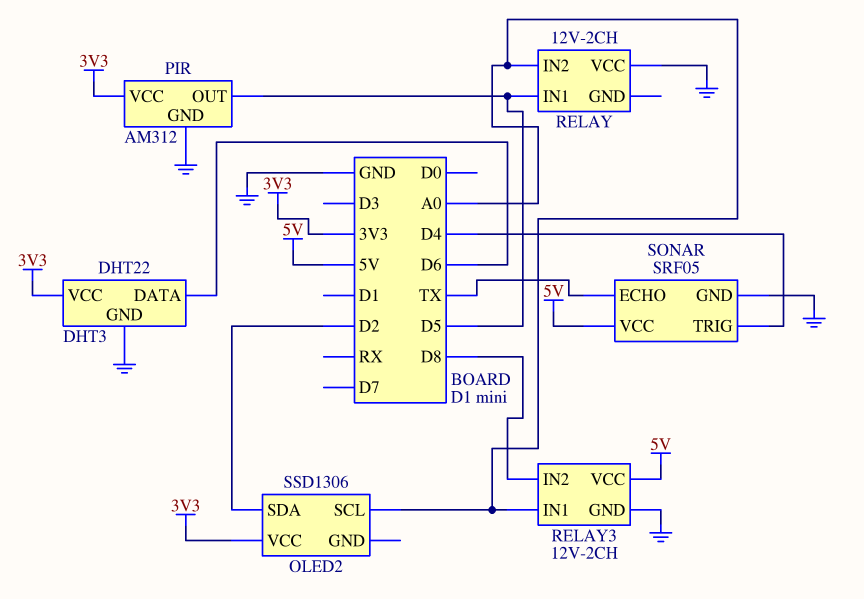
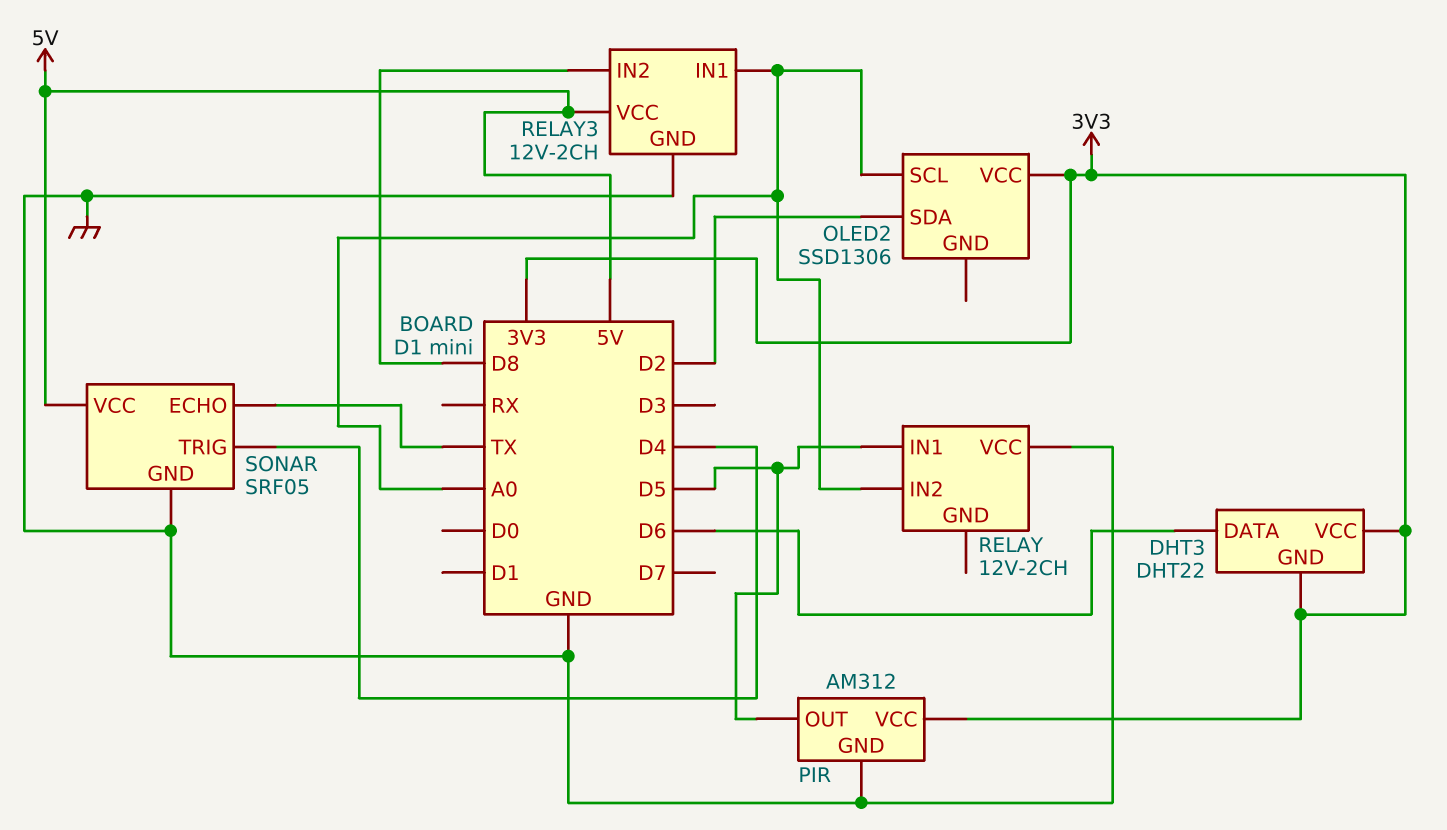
DHT3 pin GND: GND -> 3V3

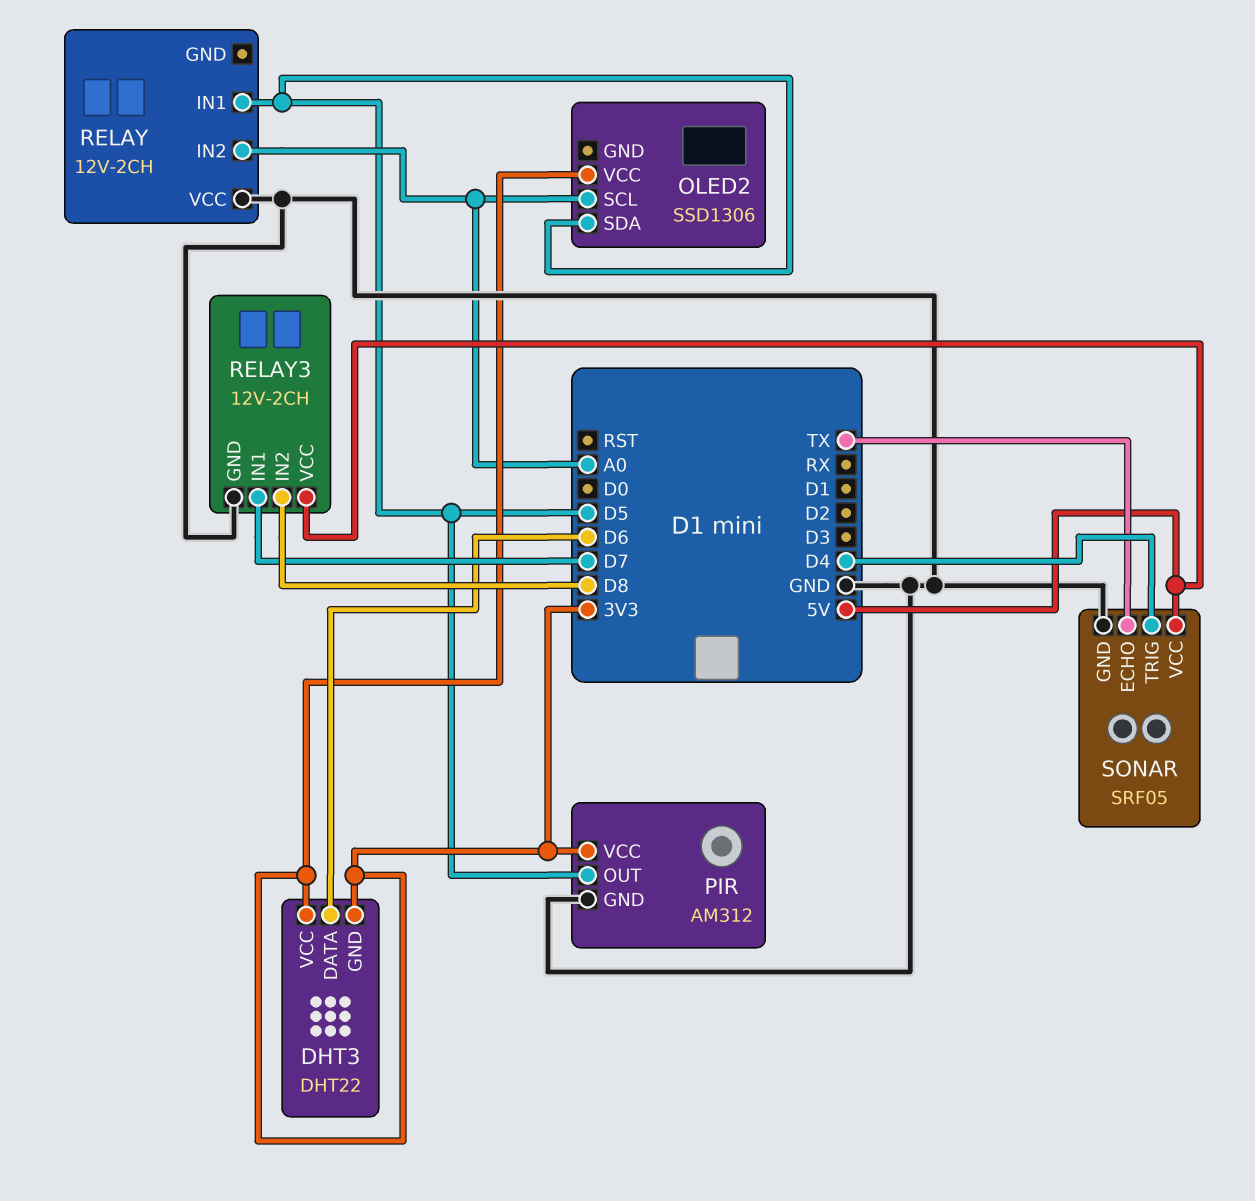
OLED2 pin SDA: D2 -> D5
RELAY3 pin IN1: A0 -> D7

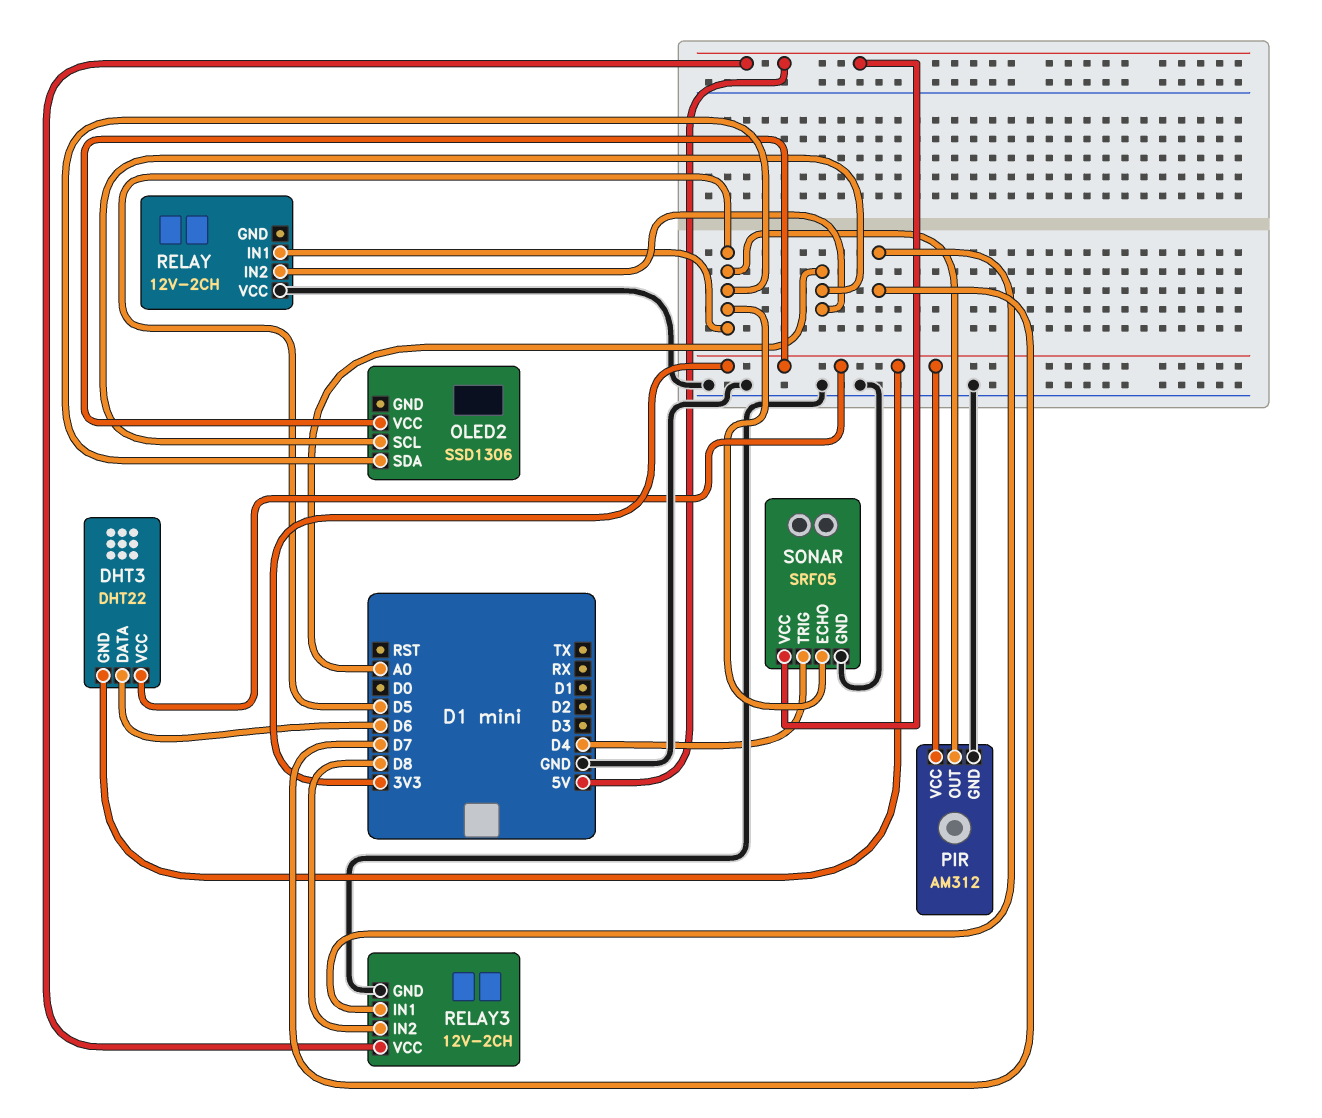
SONAR pin ECHO: TX -> D5

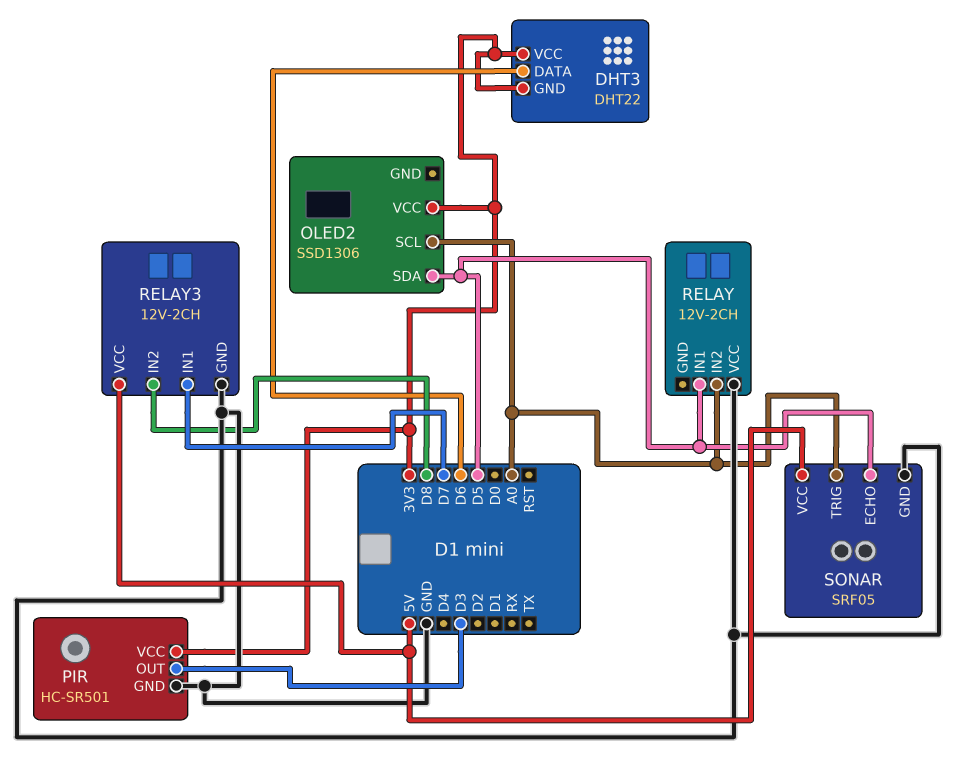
PIR: AM312 -> HC-SR501
PIR pin OUT: D5 -> D3
SONAR pin TRIG: D4 -> A0

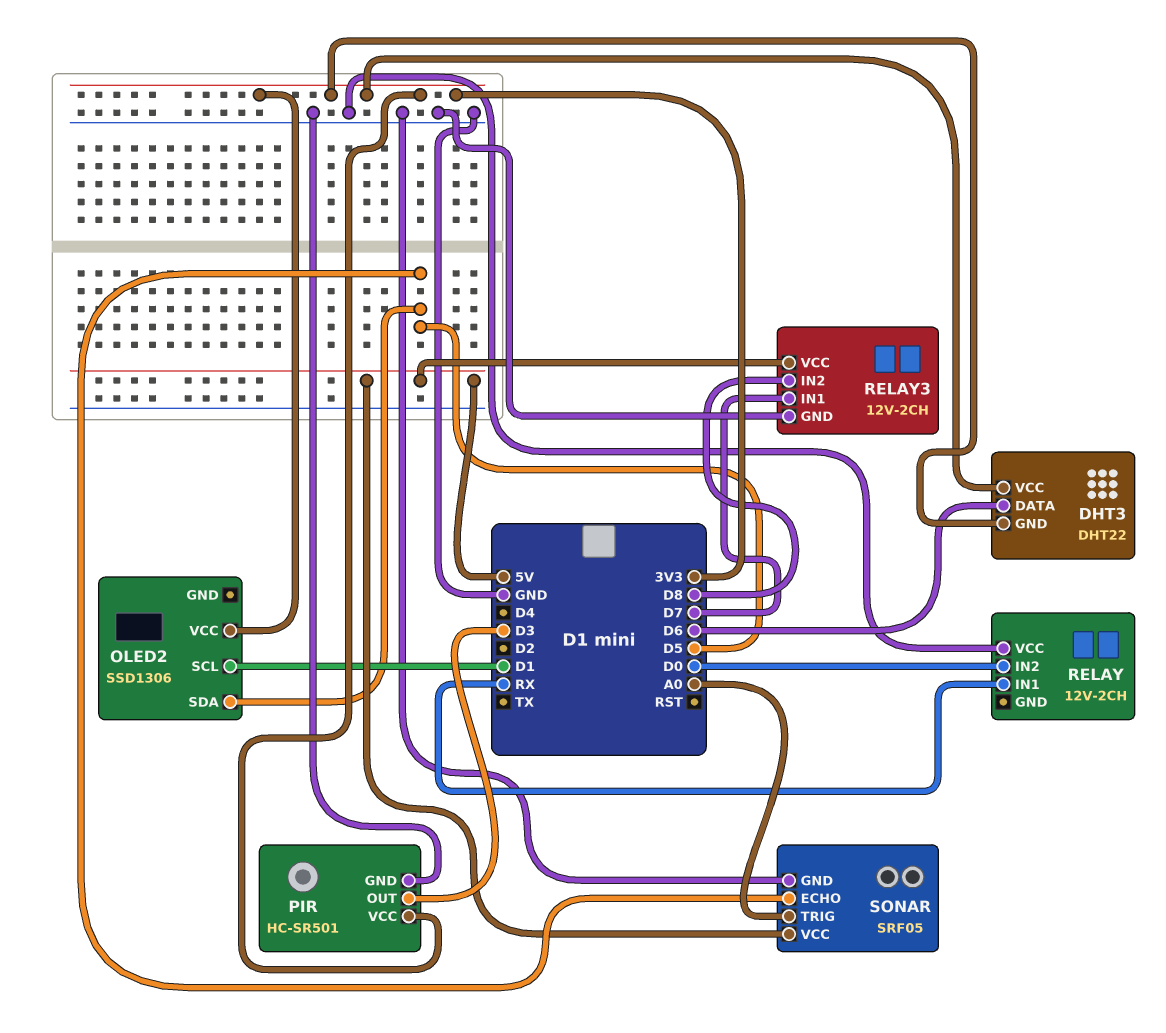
OLED2 pin SCL: A0 -> D1
RELAY pin IN1: D5 -> RX
RELAY pin IN2: A0 -> D0

